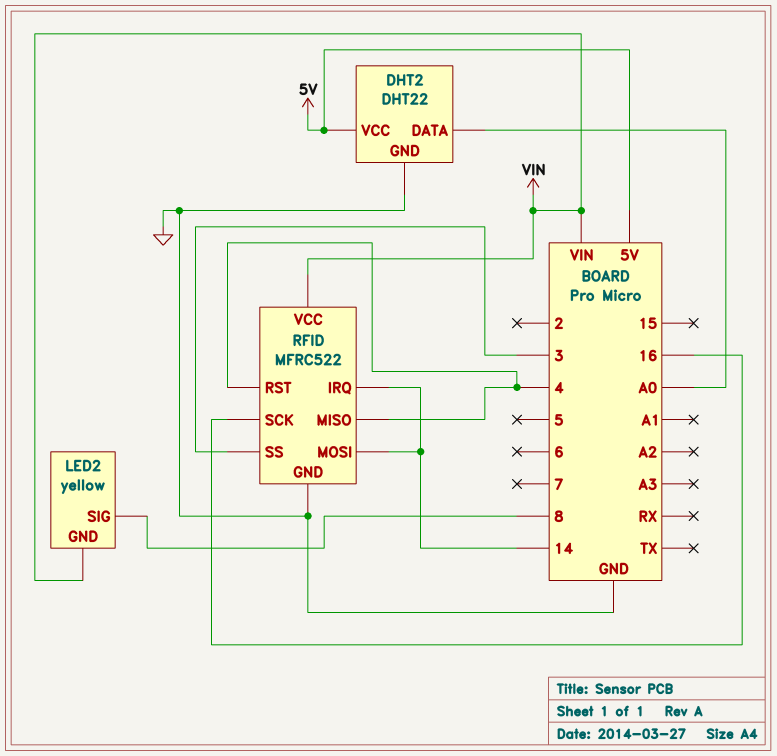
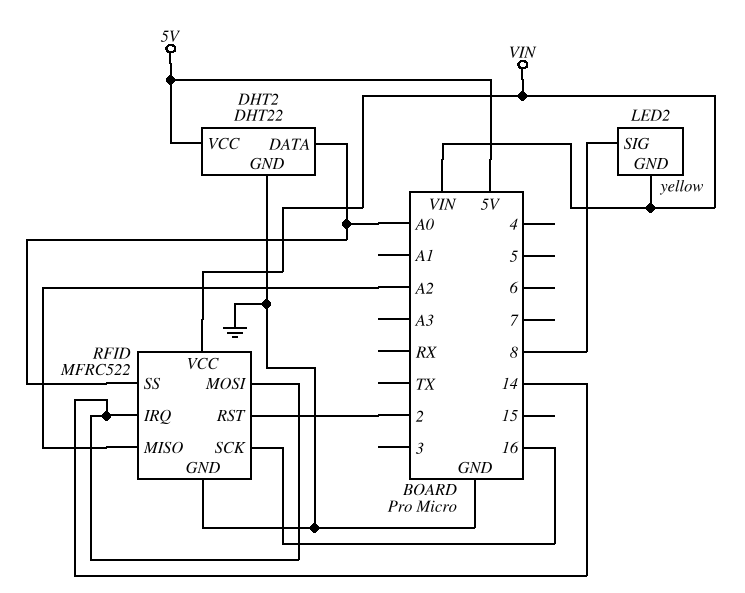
RFID pin MISO: 4 -> A2
RFID pin RST: 4 -> 2
RFID pin SS: 3 -> A0

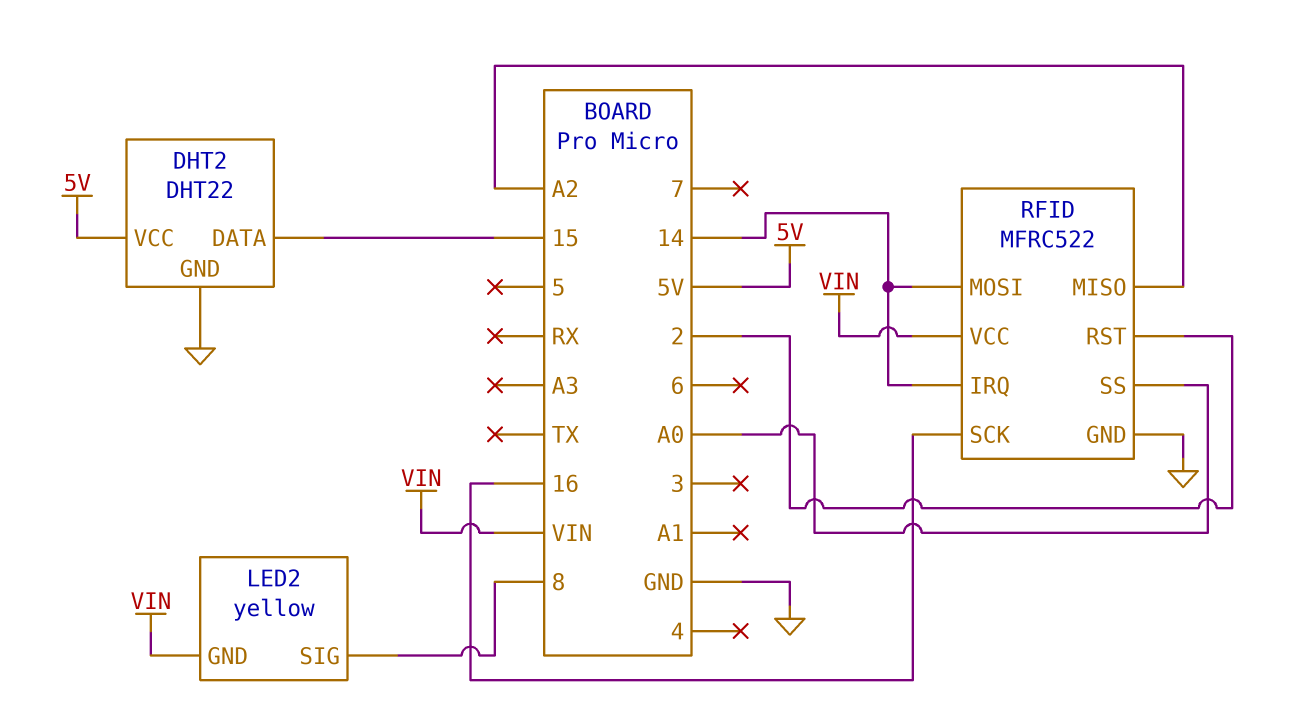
DHT2 pin DATA: A0 -> 15

